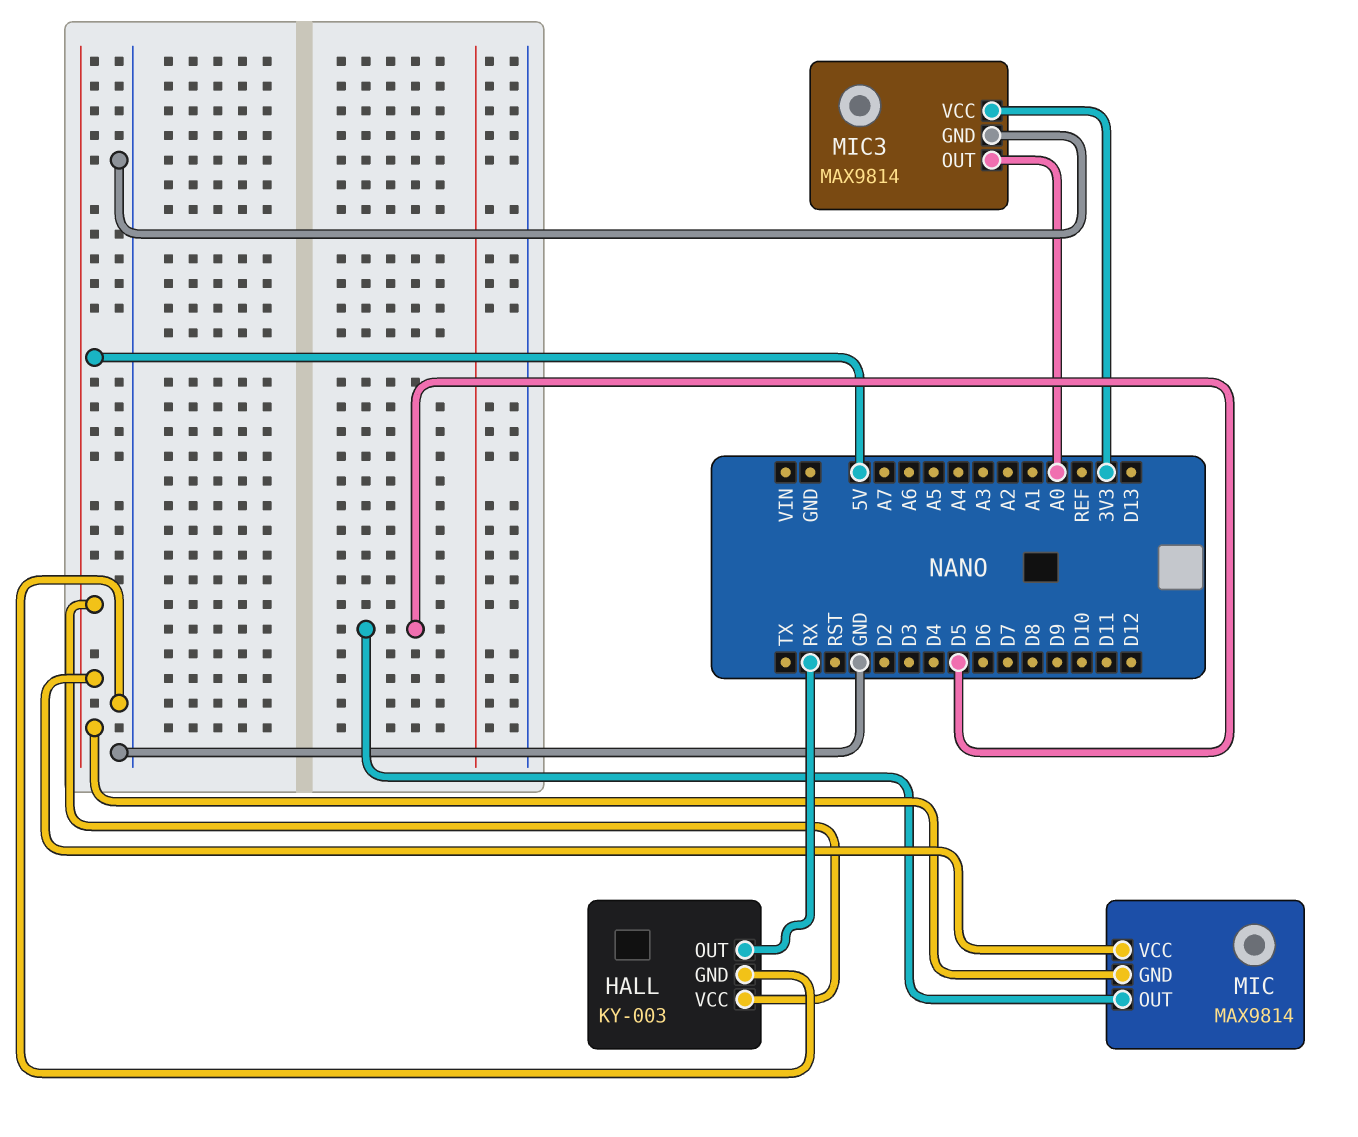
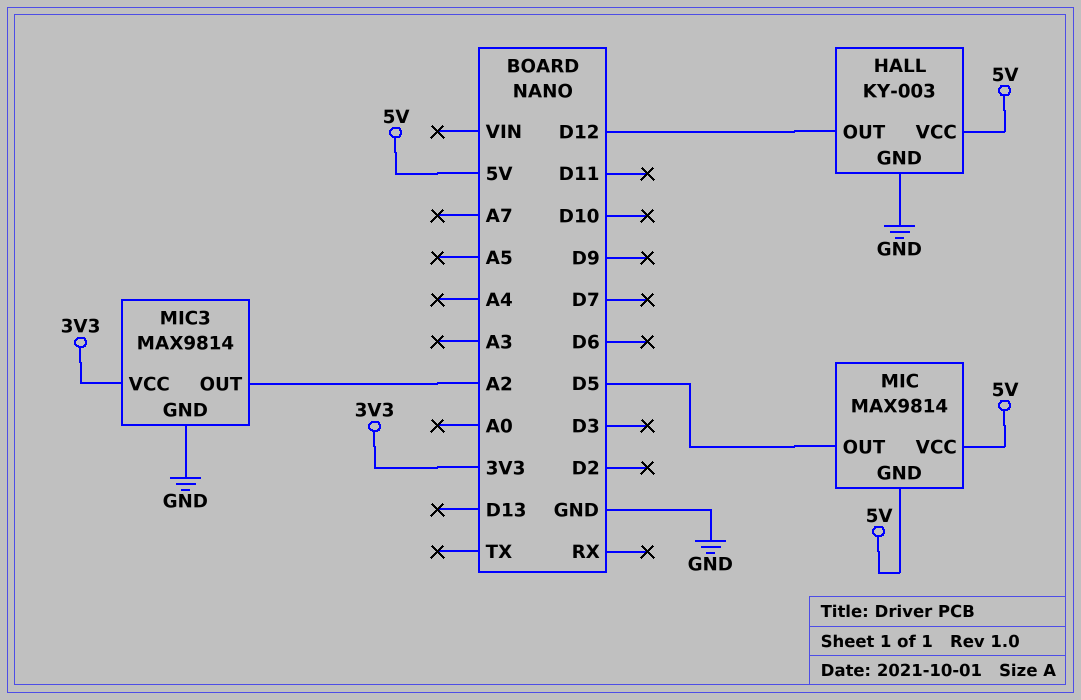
HALL pin OUT: RX -> D12
MIC3 pin OUT: A0 -> A2

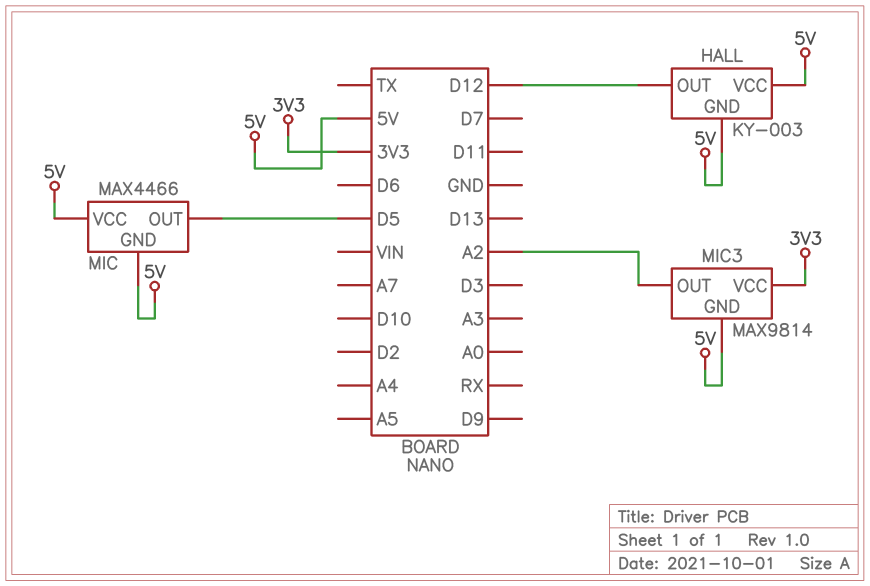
HALL pin GND: GND -> 5V
MIC: MAX9814 -> MAX4466
MIC3 pin GND: GND -> 5V

